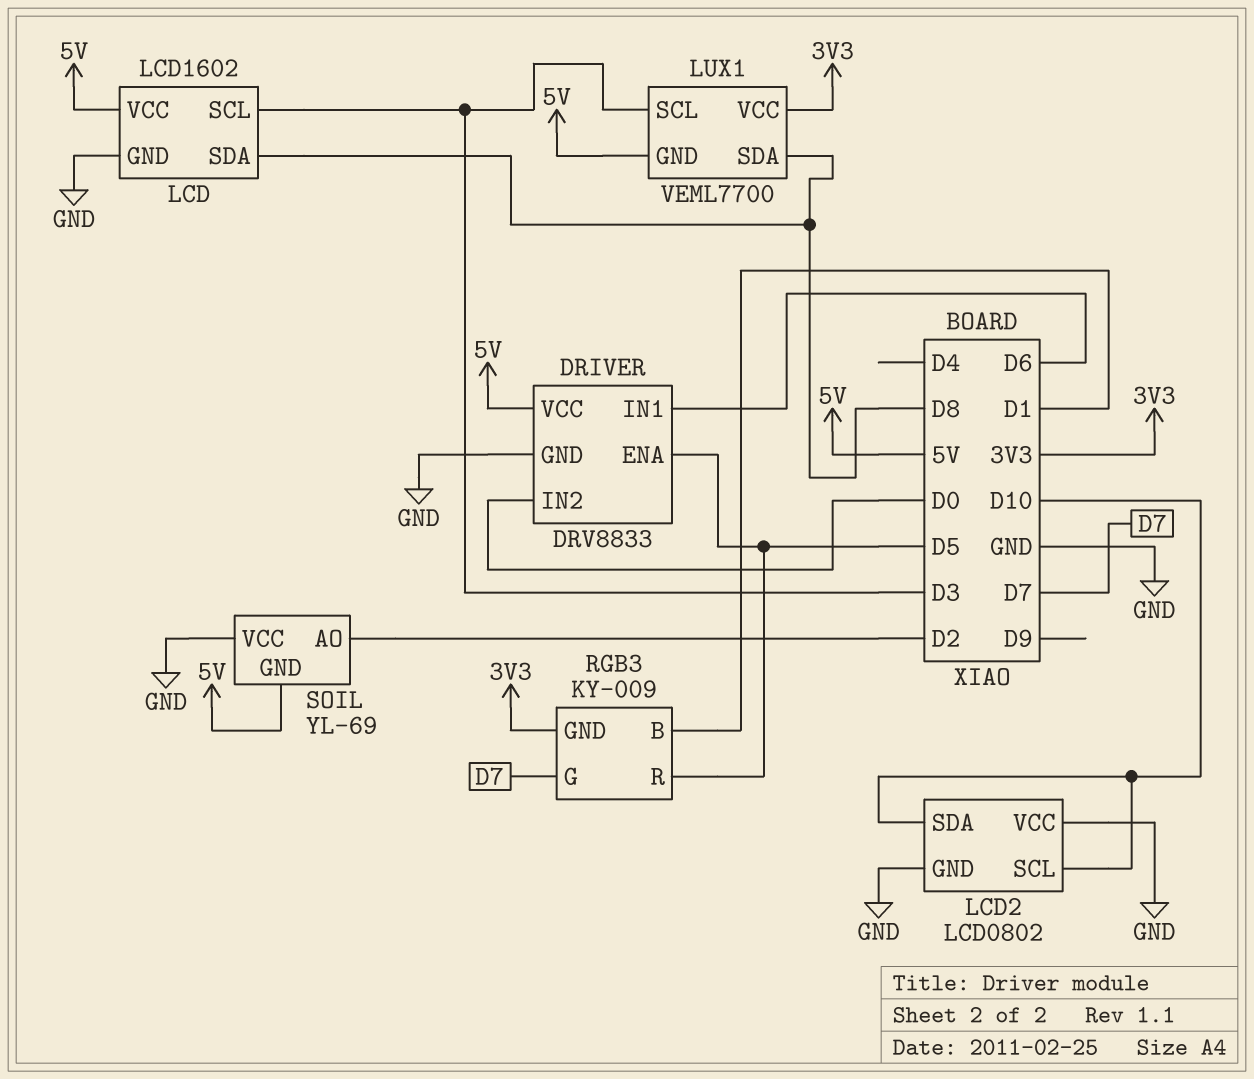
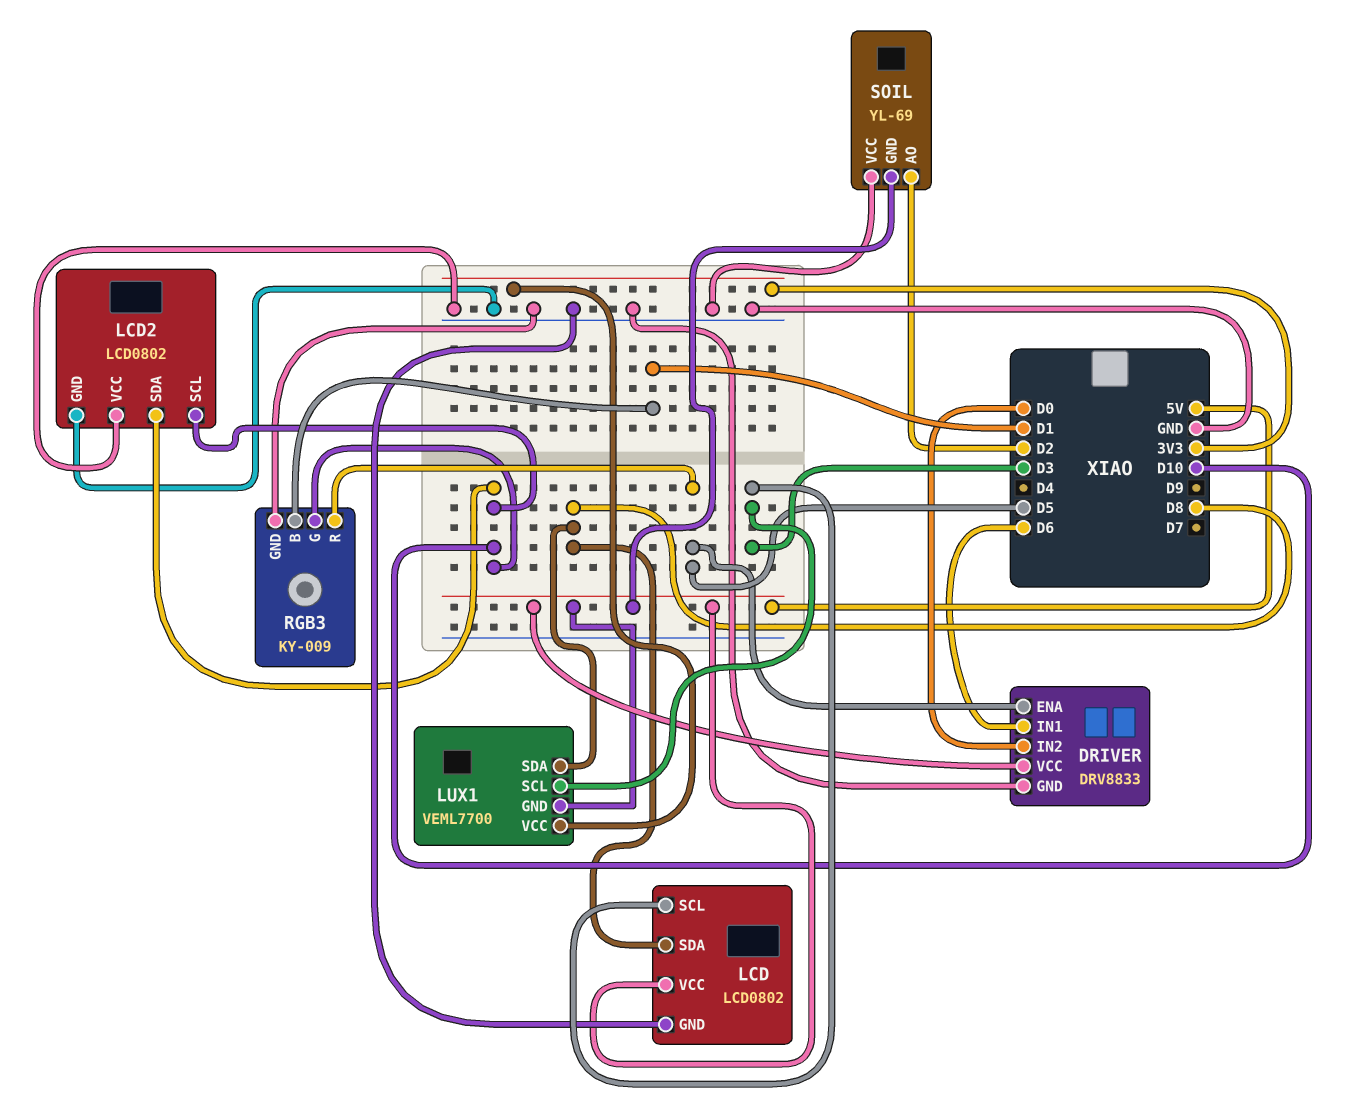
LCD: LCD1602 -> LCD0802
RGB3 pin G: D7 -> D10
RGB3 pin GND: 3V3 -> GND

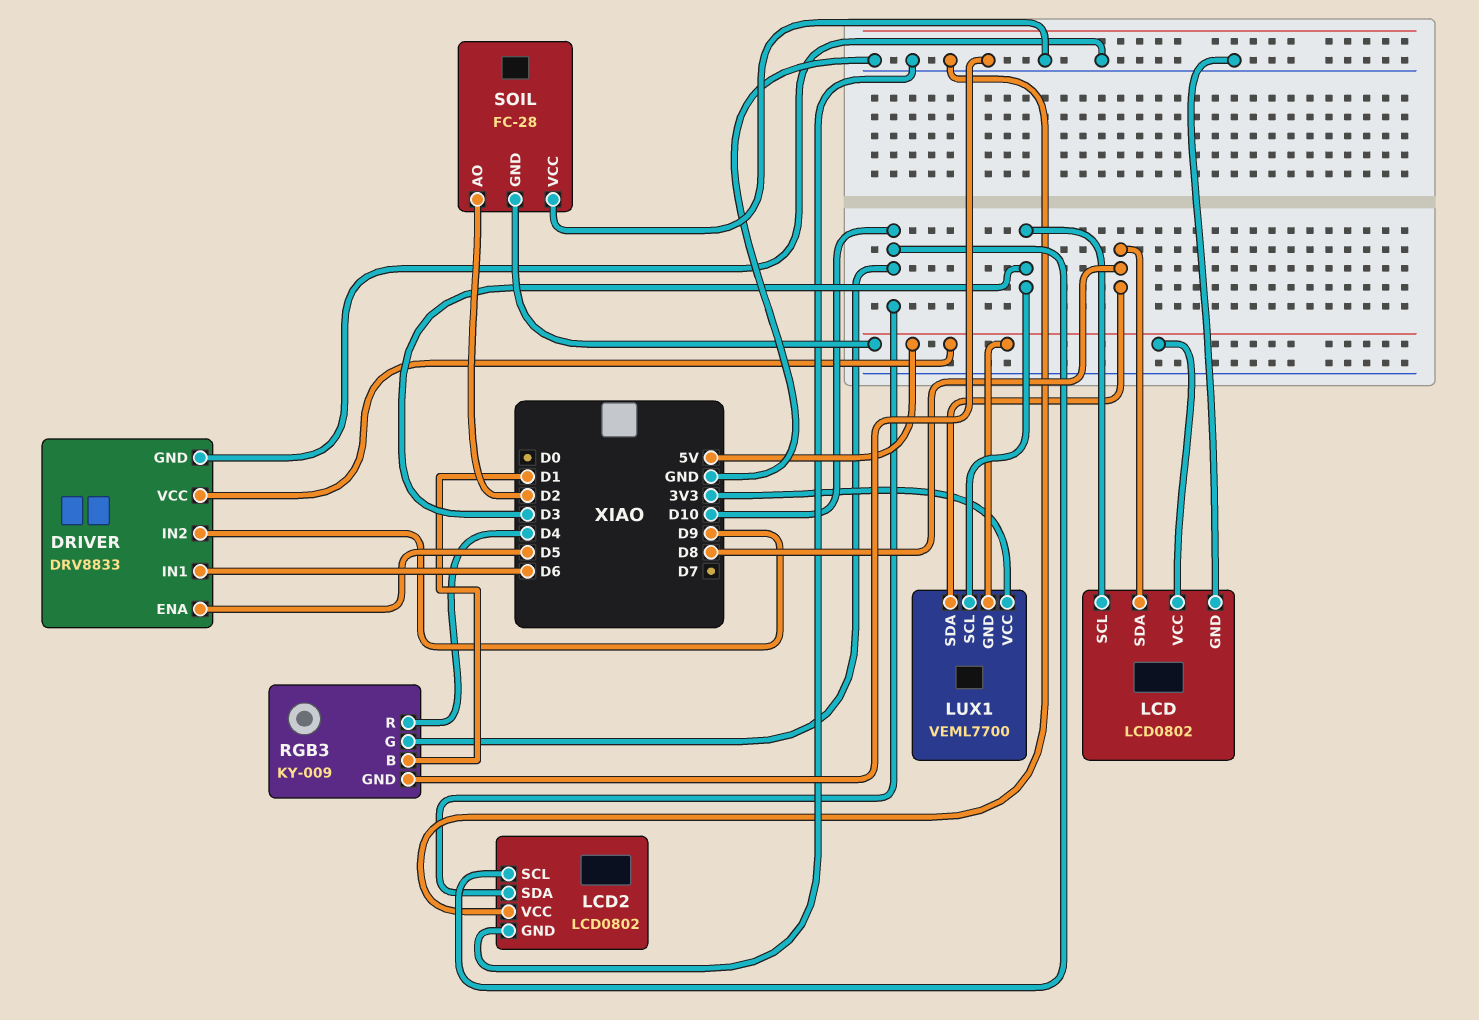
DRIVER pin IN2: D0 -> D9
RGB3 pin R: D5 -> D4
SOIL: YL-69 -> FC-28

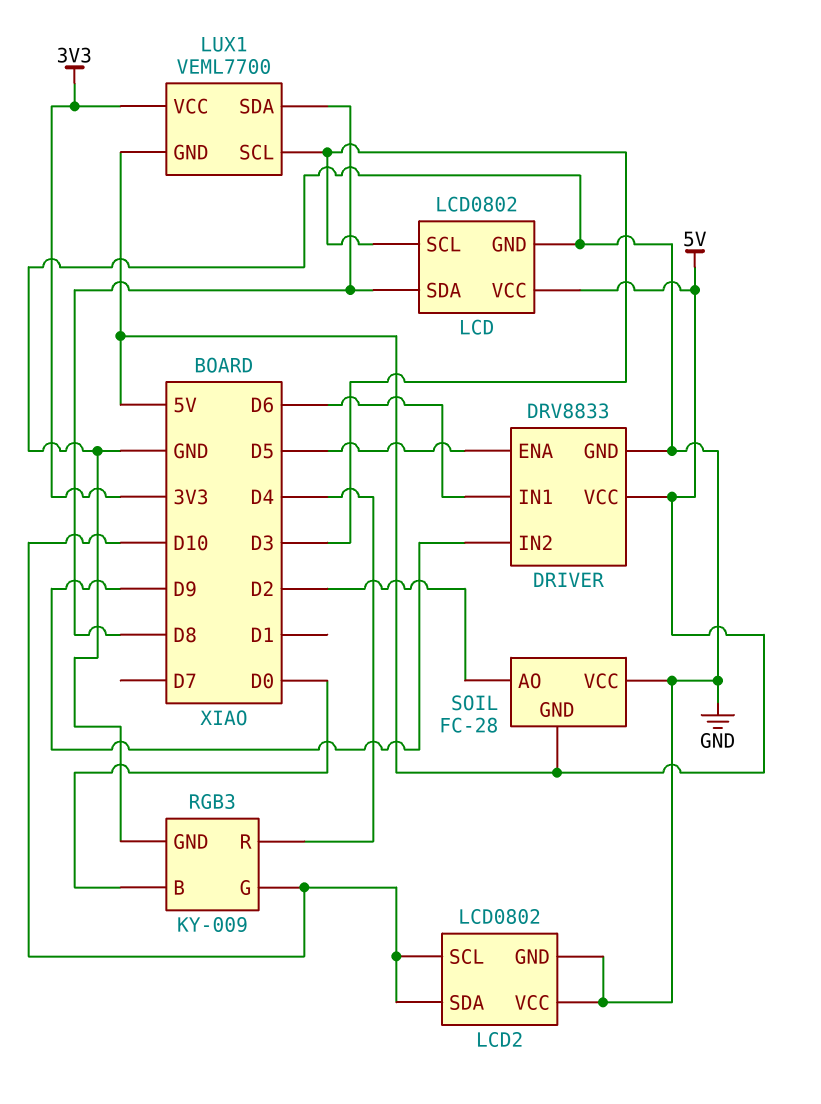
RGB3 pin B: D1 -> D0

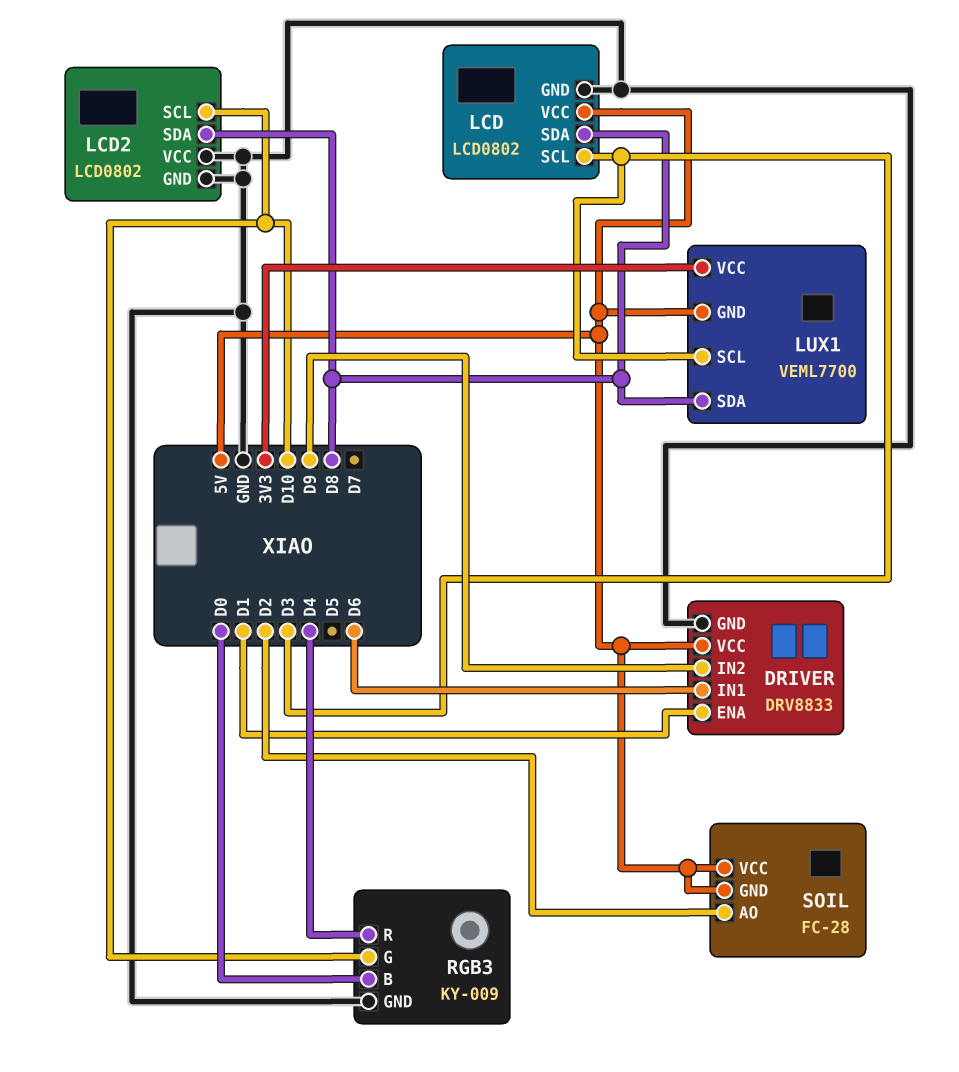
DRIVER pin ENA: D5 -> D1
LCD2 pin SDA: D10 -> D8
SOIL pin VCC: GND -> 5V

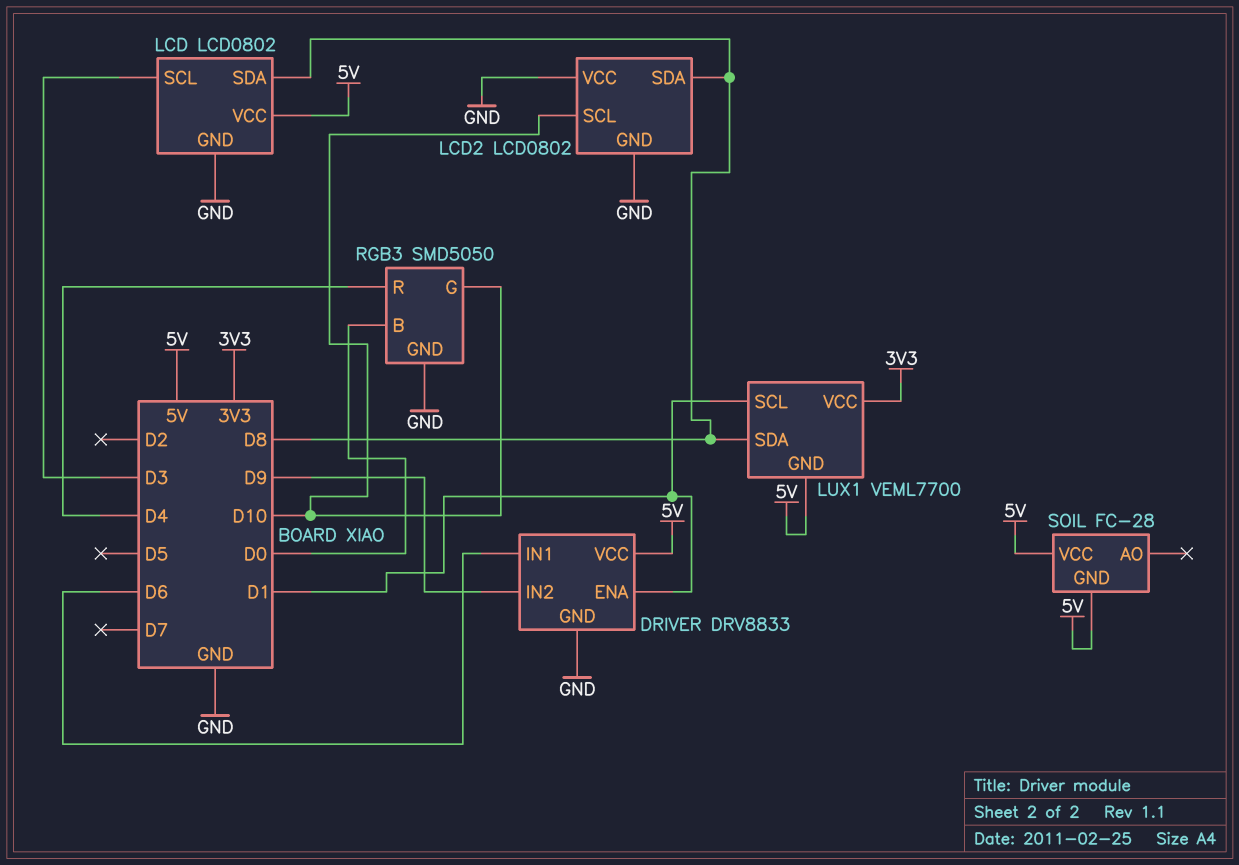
LUX1 pin SCL: D3 -> D1
RGB3: KY-009 -> SMD5050
SOIL pin AO: D2 -> none

